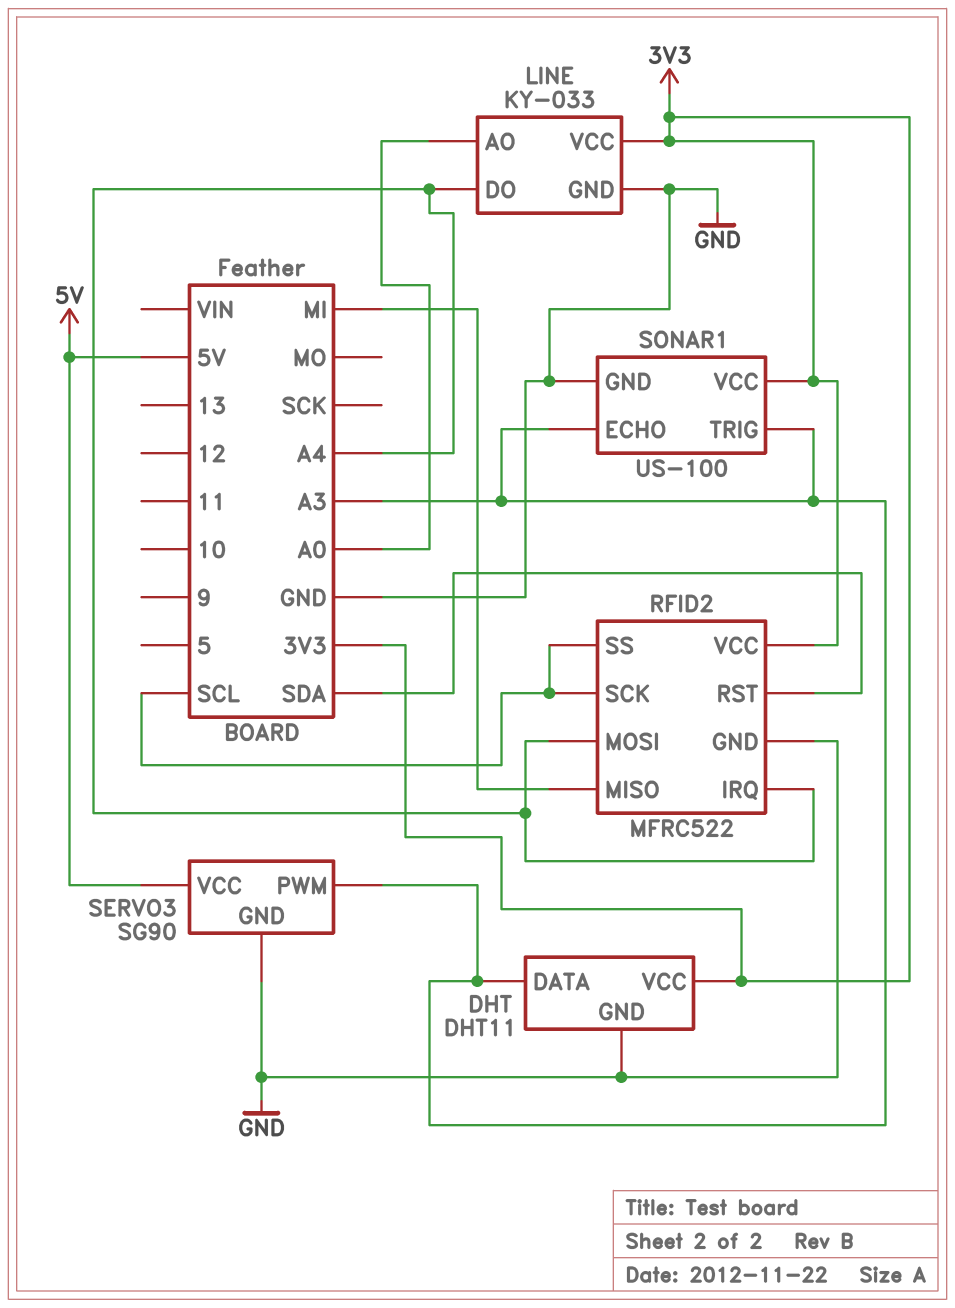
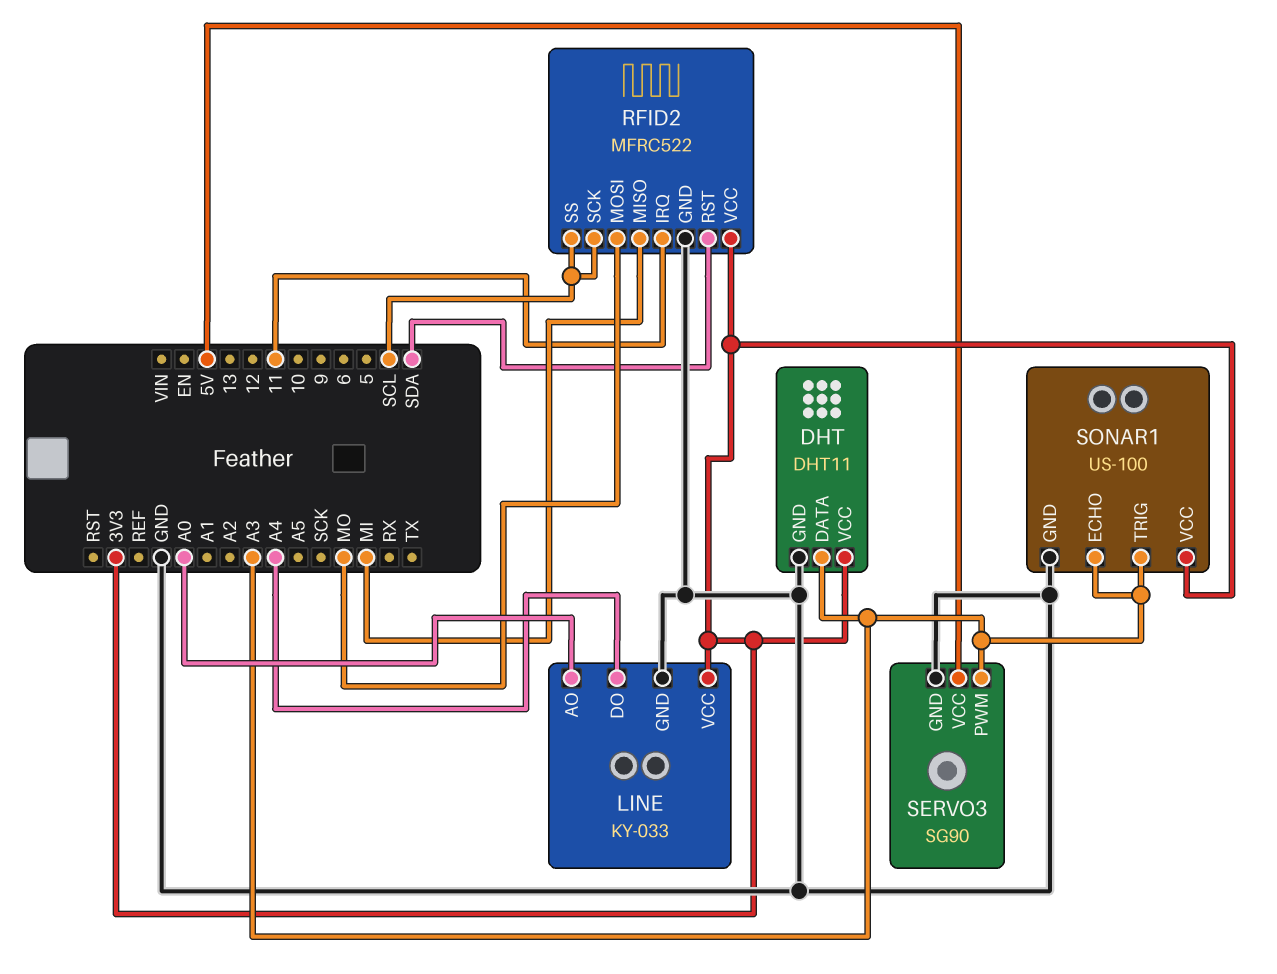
RFID2 pin IRQ: A4 -> 11
RFID2 pin MOSI: A4 -> MO

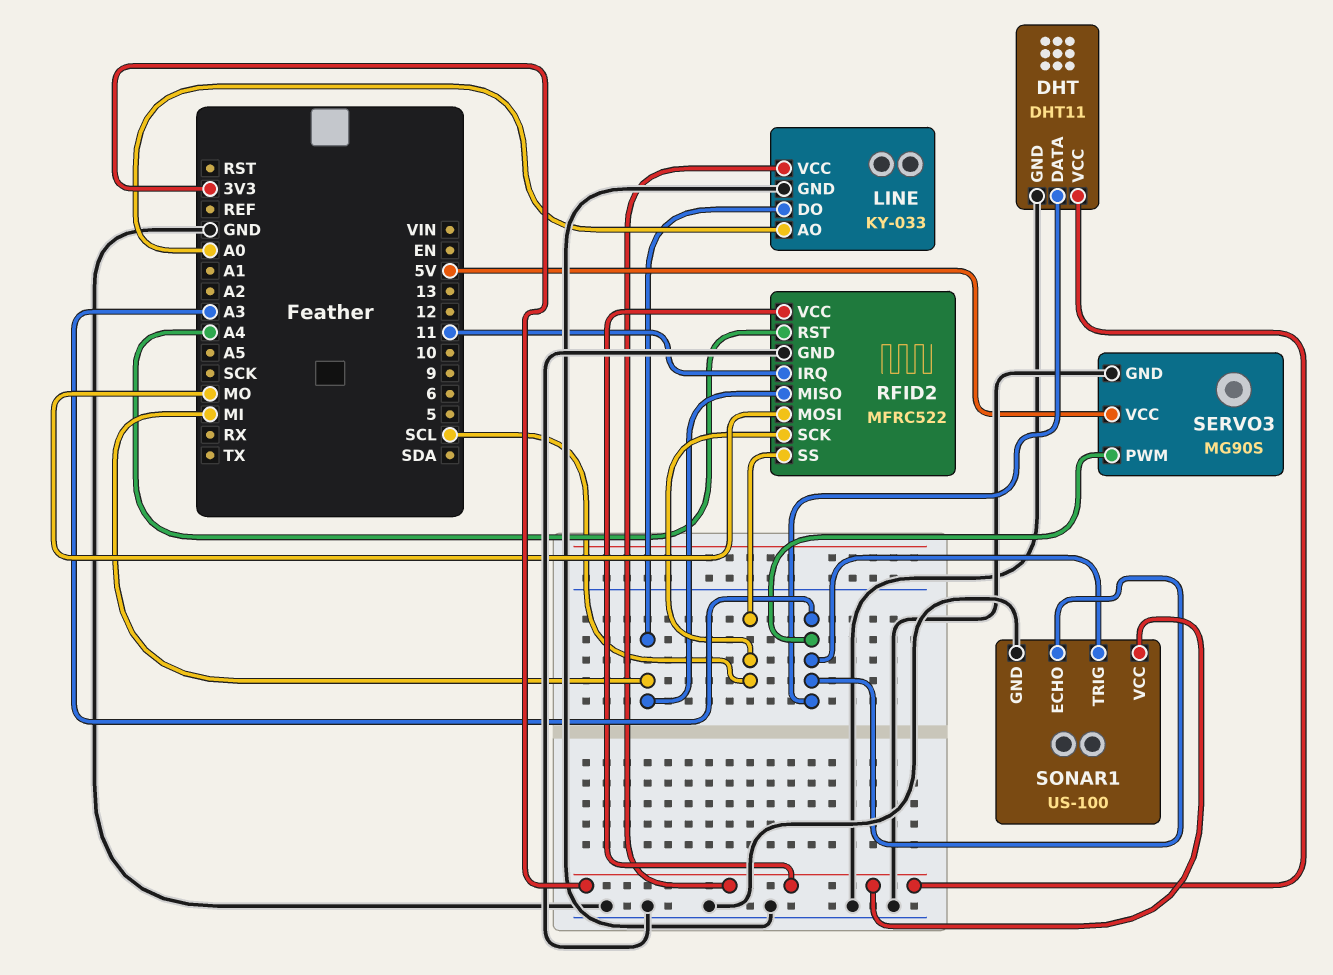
LINE pin DO: A4 -> MI
RFID2 pin RST: SDA -> A4
SERVO3: SG90 -> MG90S

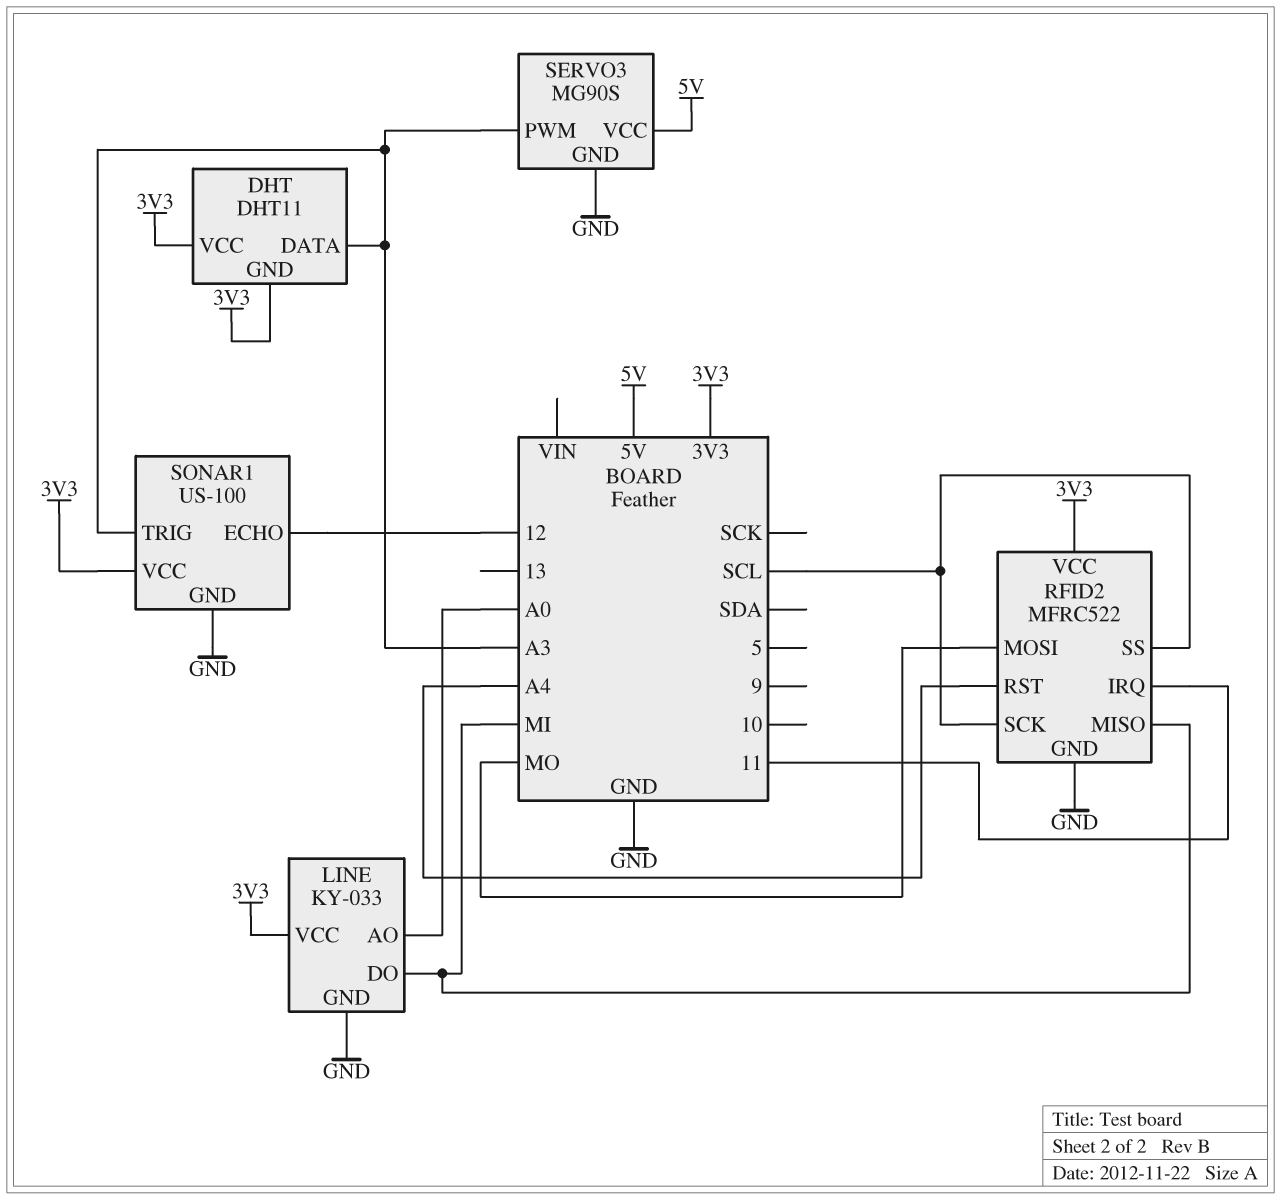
DHT pin GND: GND -> 3V3
SONAR1 pin ECHO: A3 -> 12

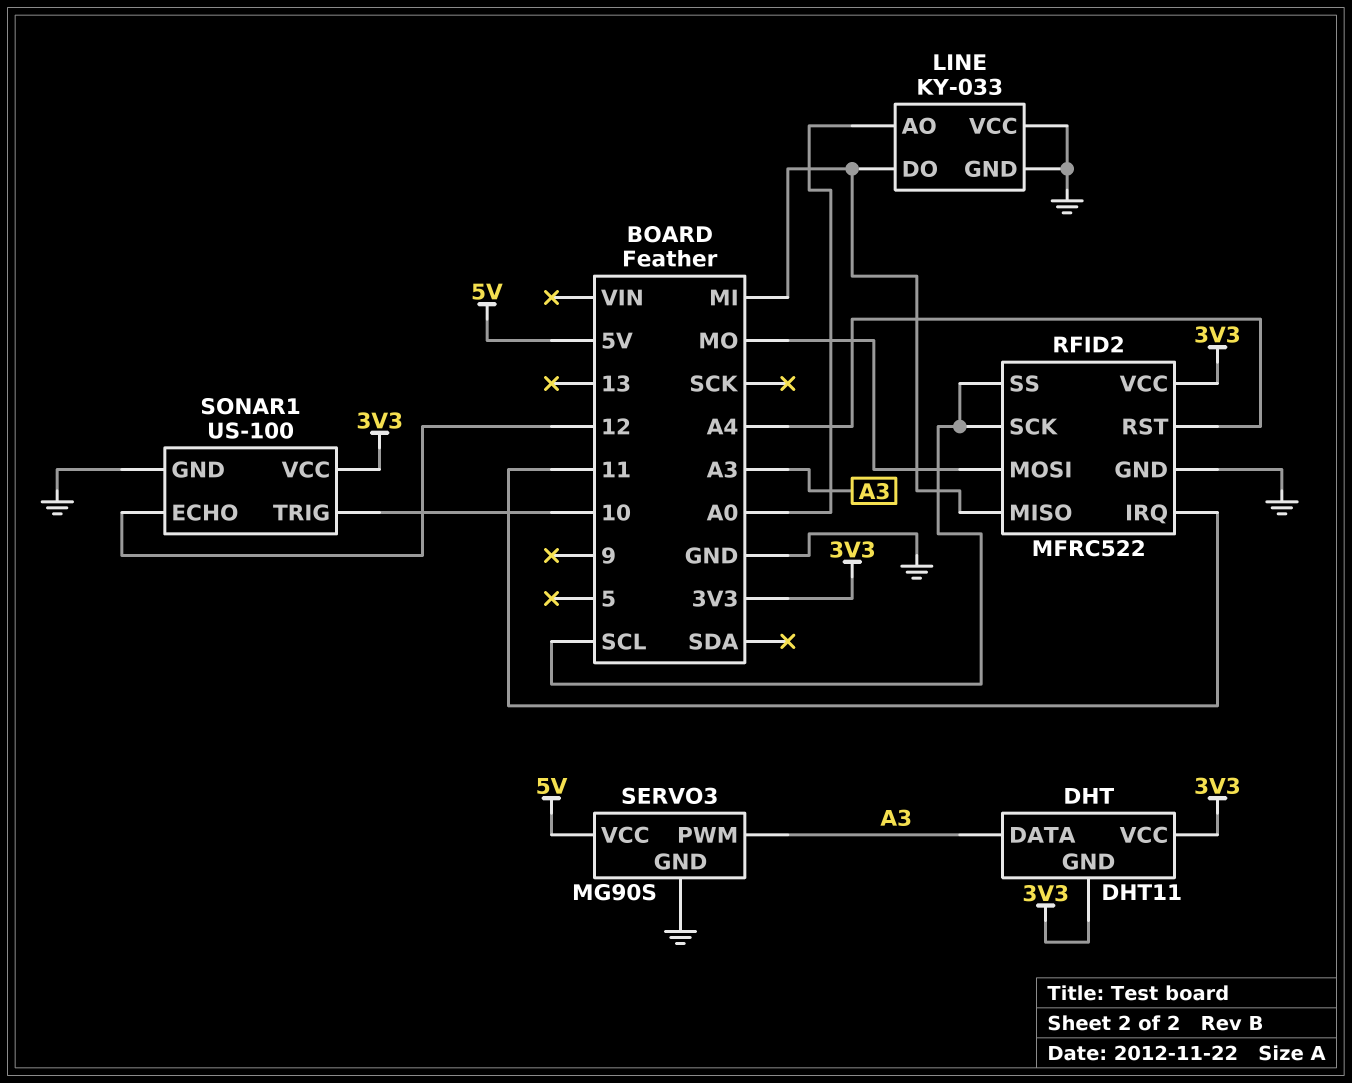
LINE pin VCC: 3V3 -> GND
SONAR1 pin TRIG: A3 -> 10

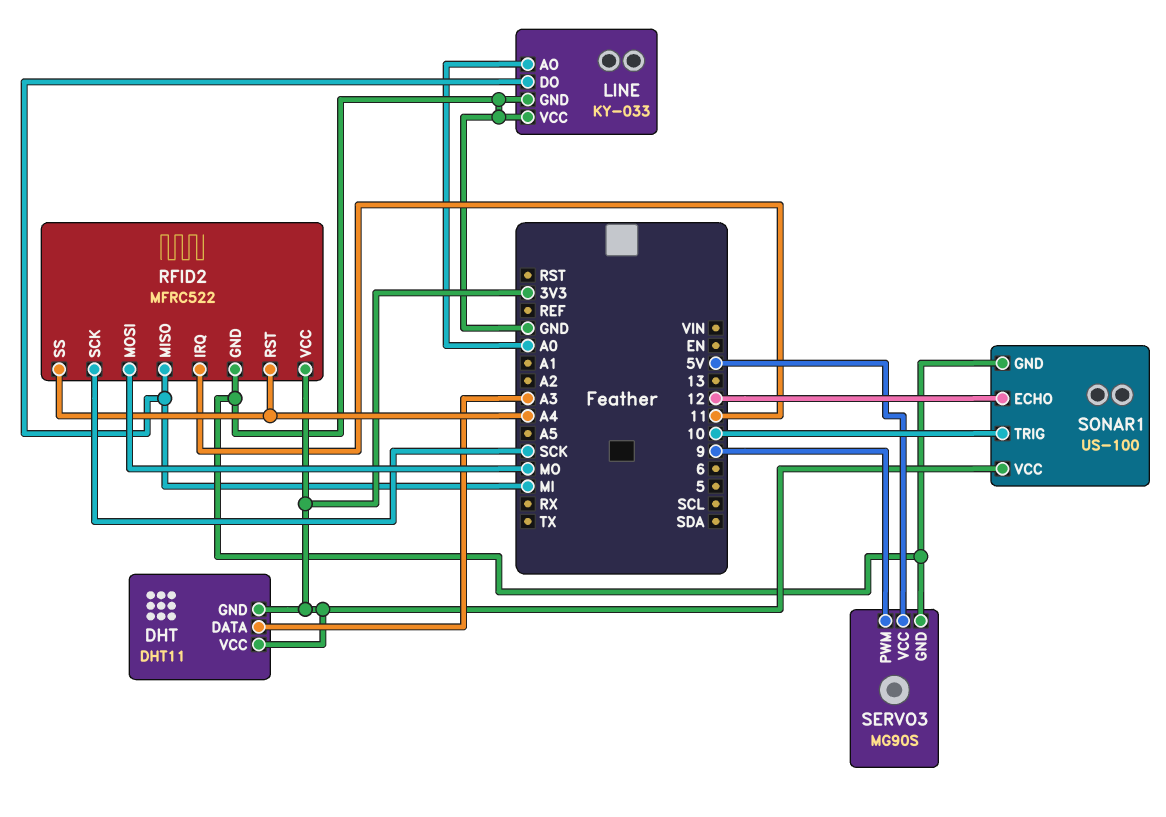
RFID2 pin SCK: SCL -> SCK
RFID2 pin SS: SCL -> A4
SERVO3 pin PWM: A3 -> 9

